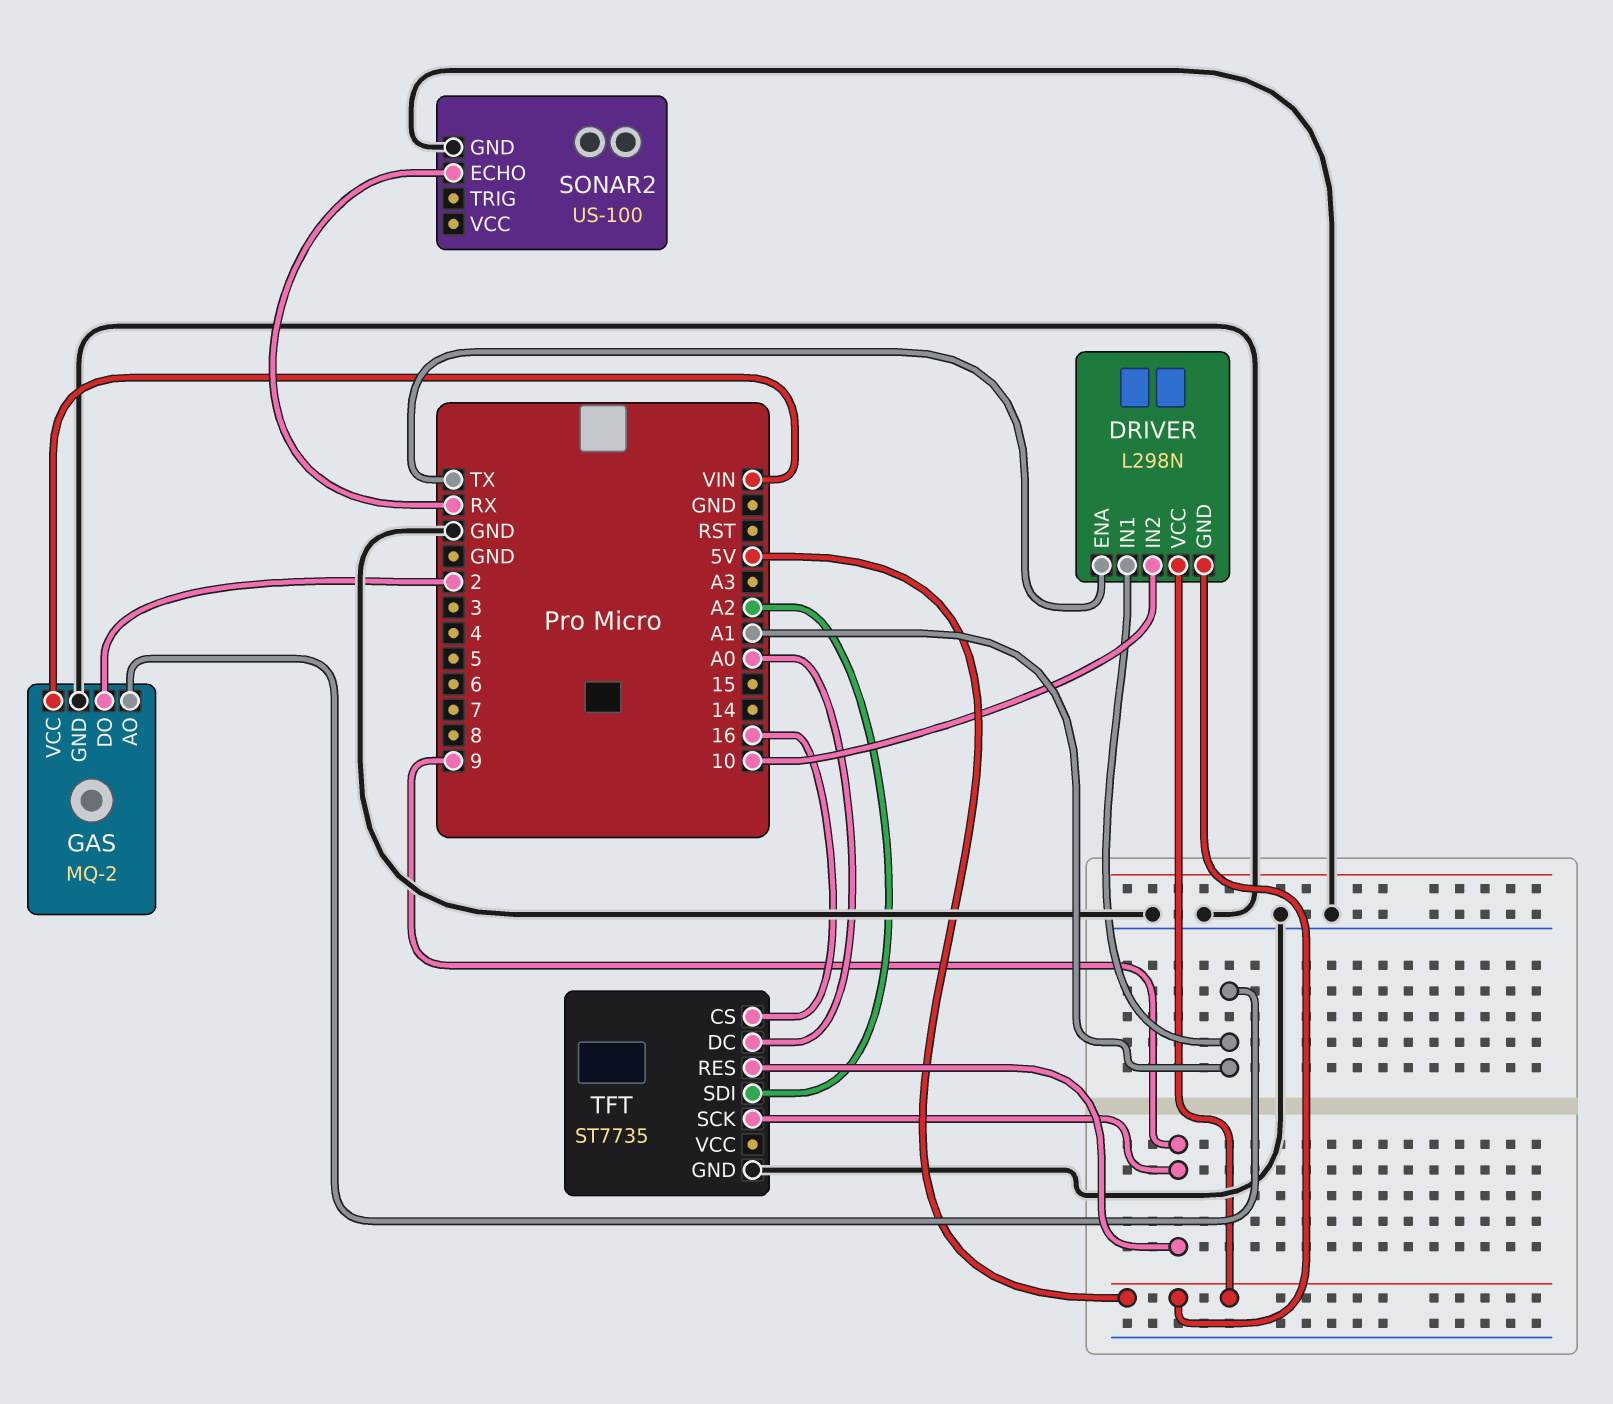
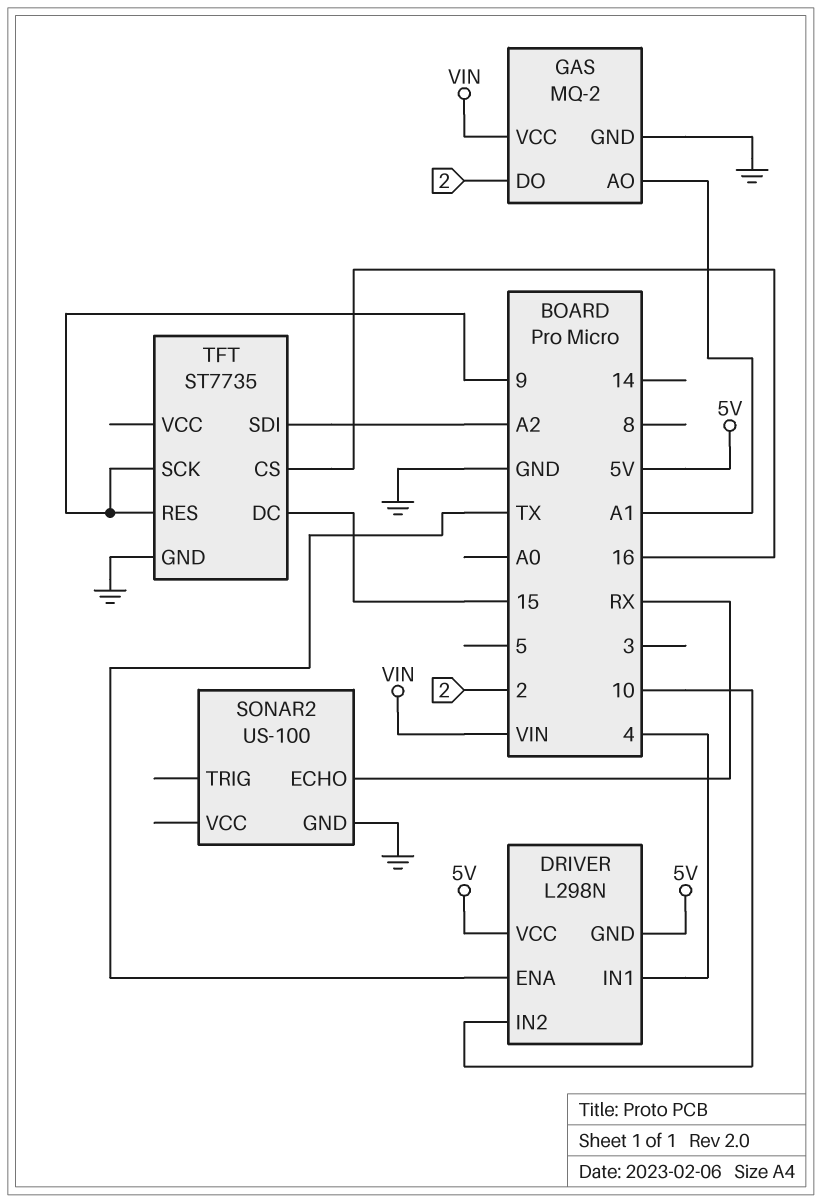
DRIVER pin IN1: A1 -> 4
TFT pin DC: A0 -> 15

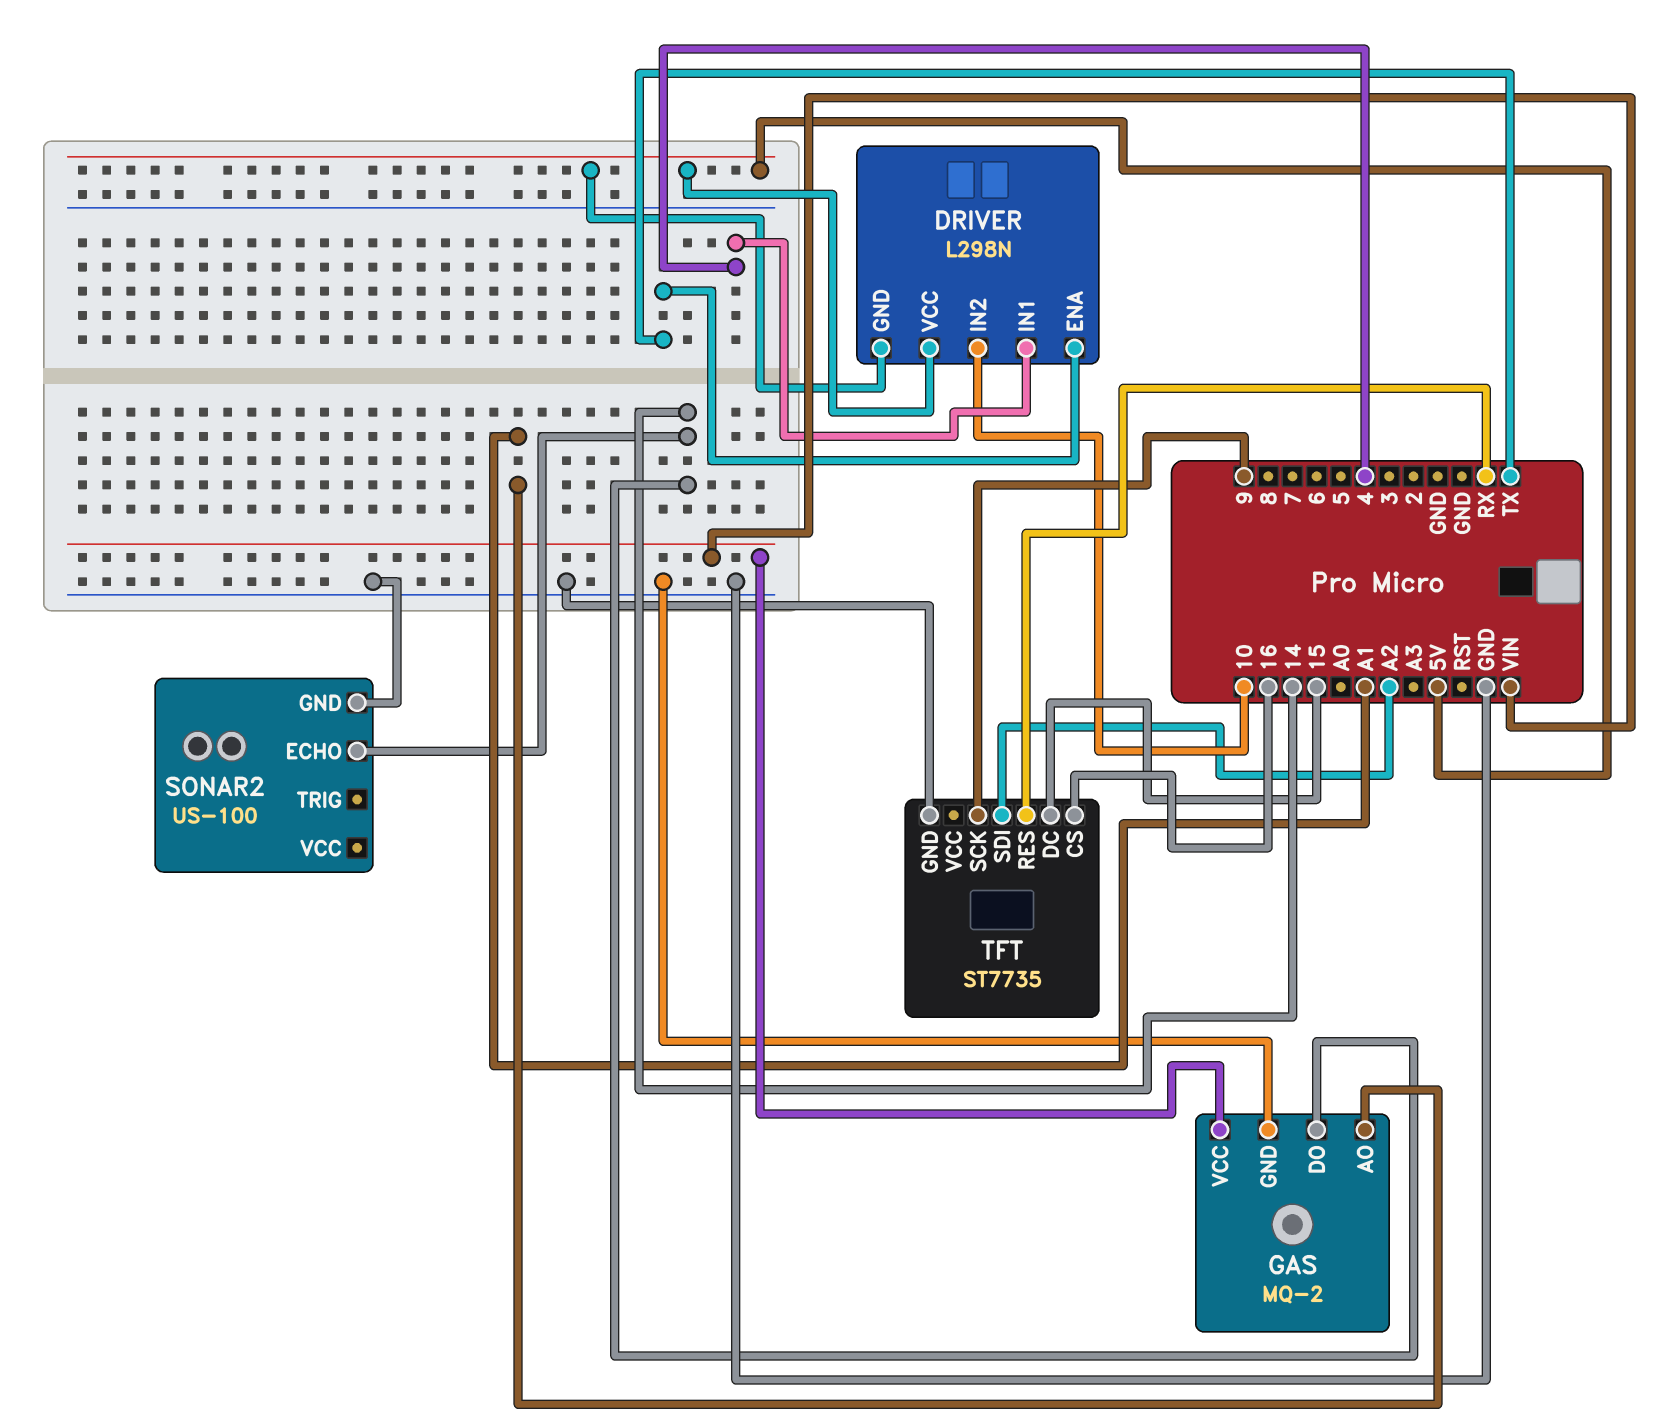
GAS pin DO: 2 -> 14
SONAR2 pin ECHO: RX -> 14
TFT pin RES: 9 -> RX

